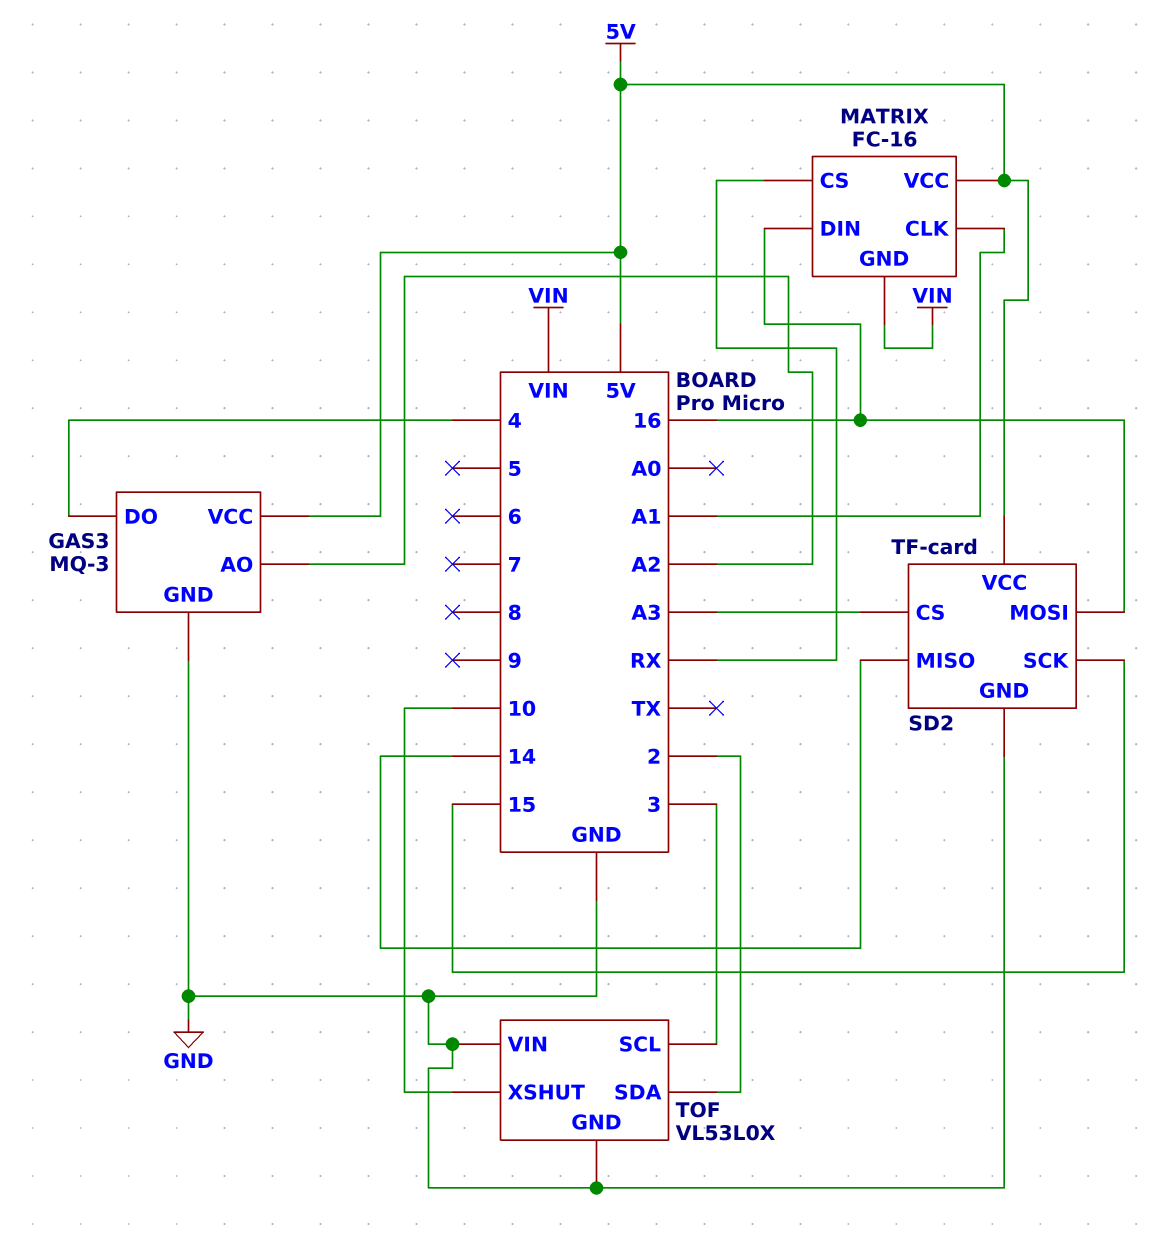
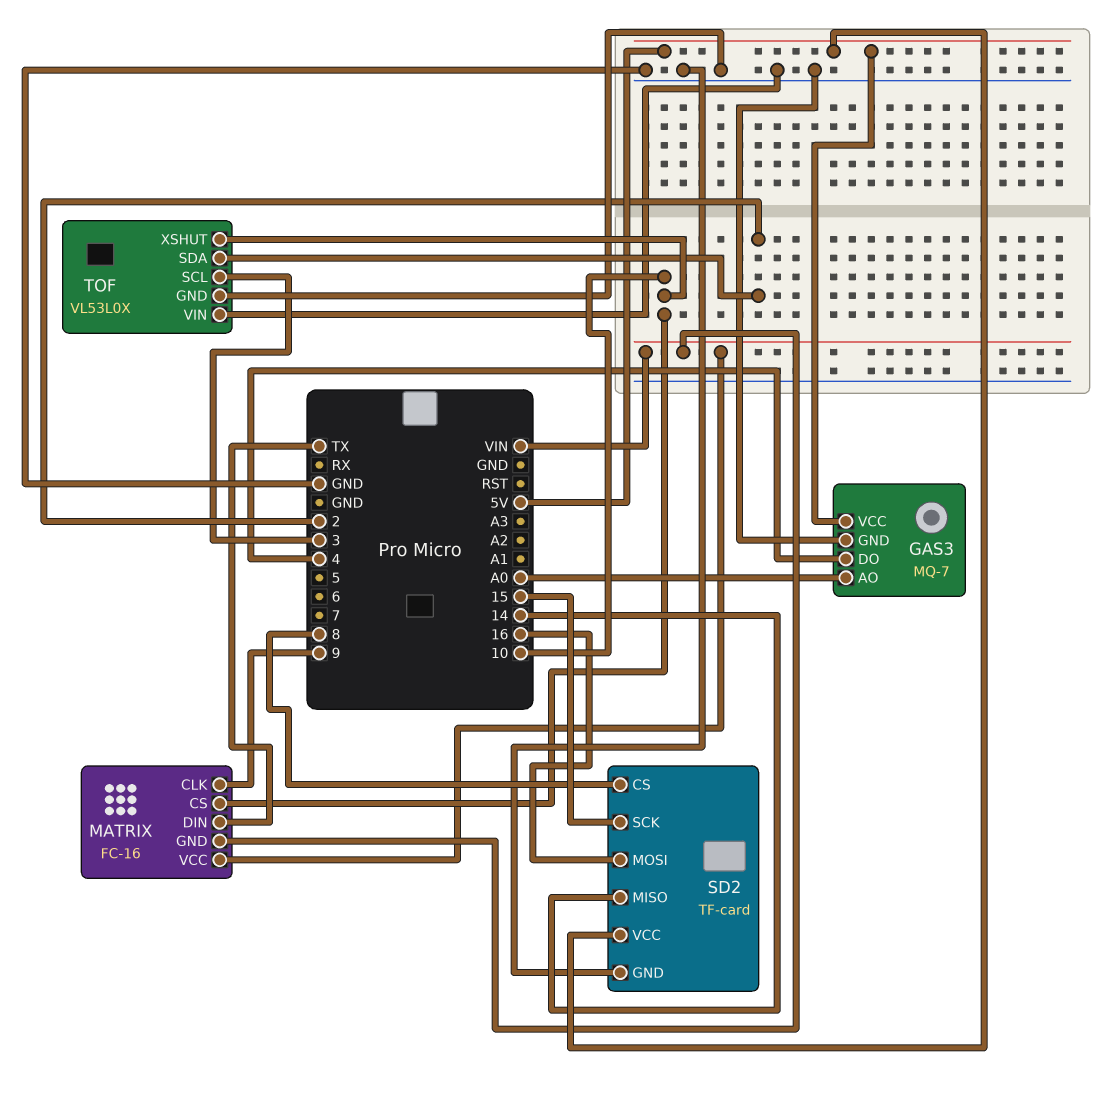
GAS3: MQ-3 -> MQ-7
GAS3 pin AO: A2 -> A0
MATRIX pin CLK: A1 -> 9
MATRIX pin CS: RX -> 10
MATRIX pin DIN: 16 -> TX
MATRIX pin VCC: 5V -> VIN
SD2 pin CS: A3 -> 8

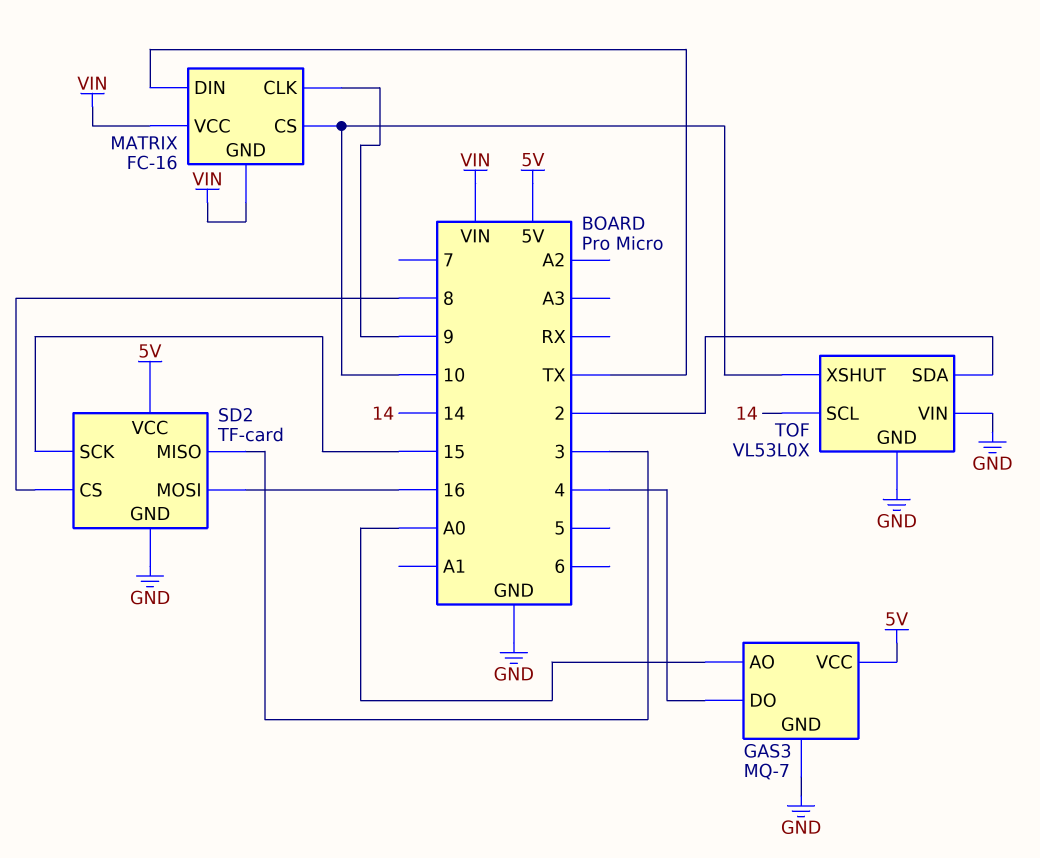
SD2 pin MISO: 14 -> 3
TOF pin SCL: 3 -> 14

